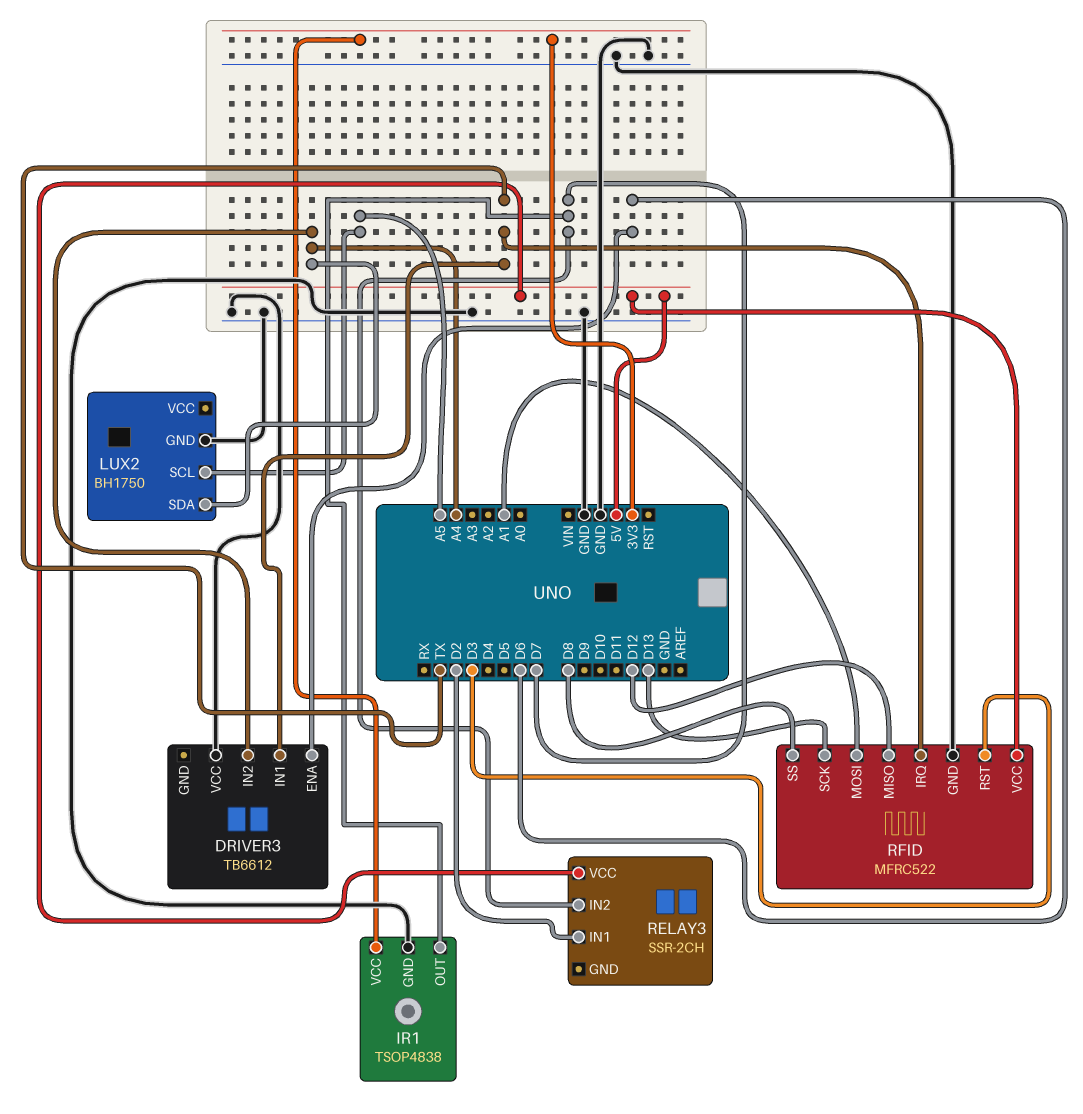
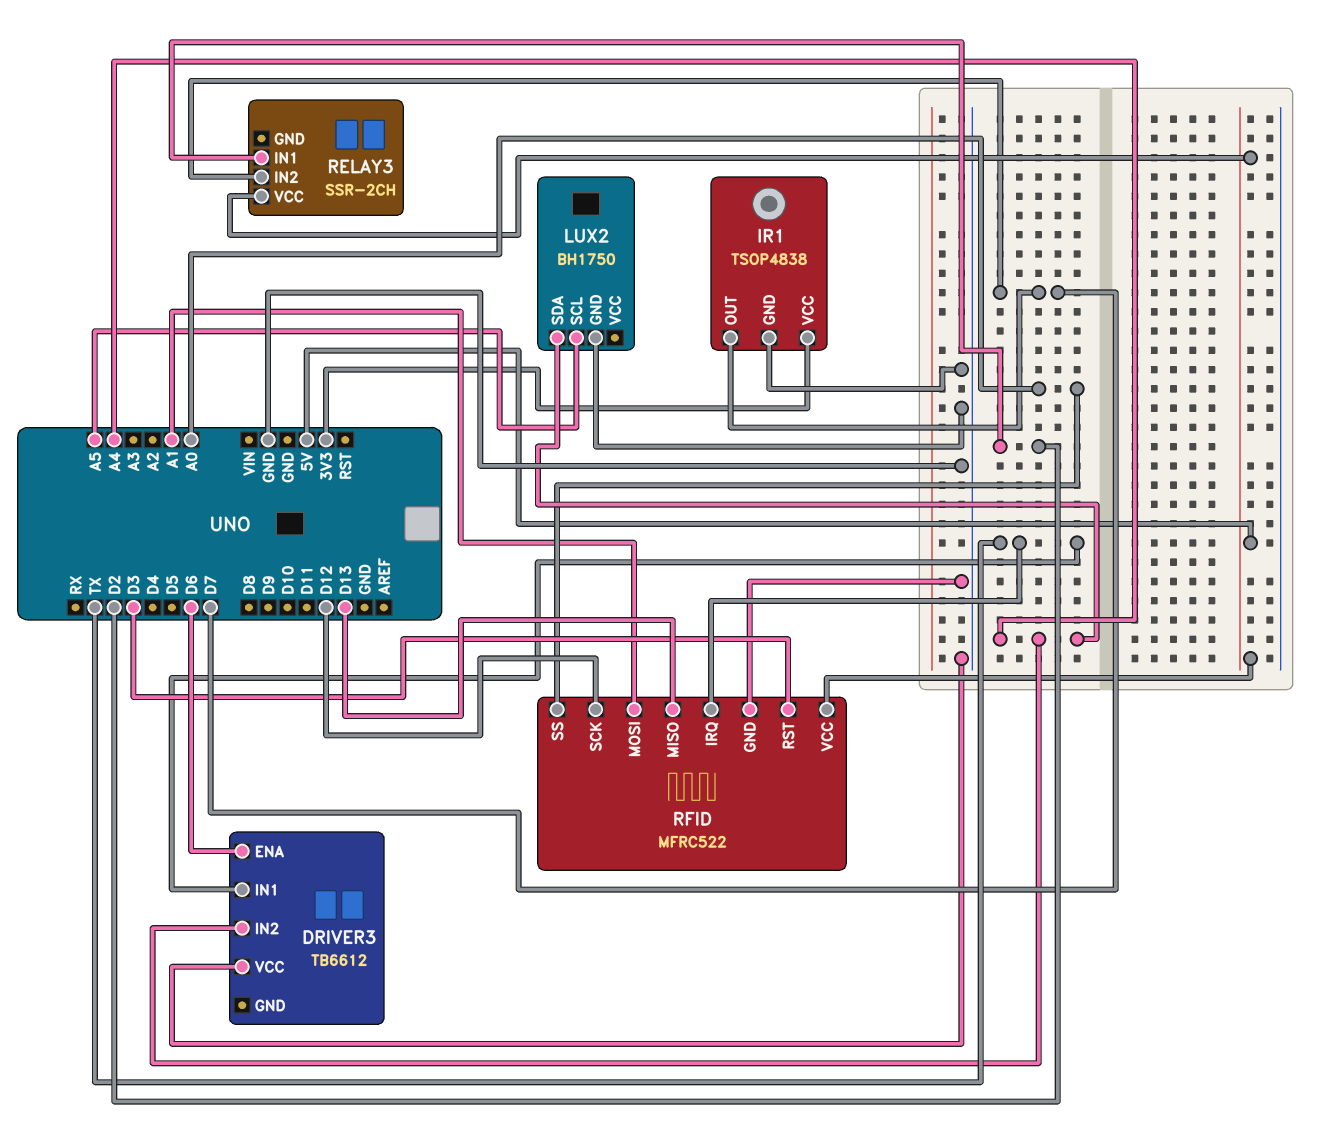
RFID pin MISO: D12 -> D13
RFID pin SCK: D13 -> D12
RFID pin SS: D8 -> A0

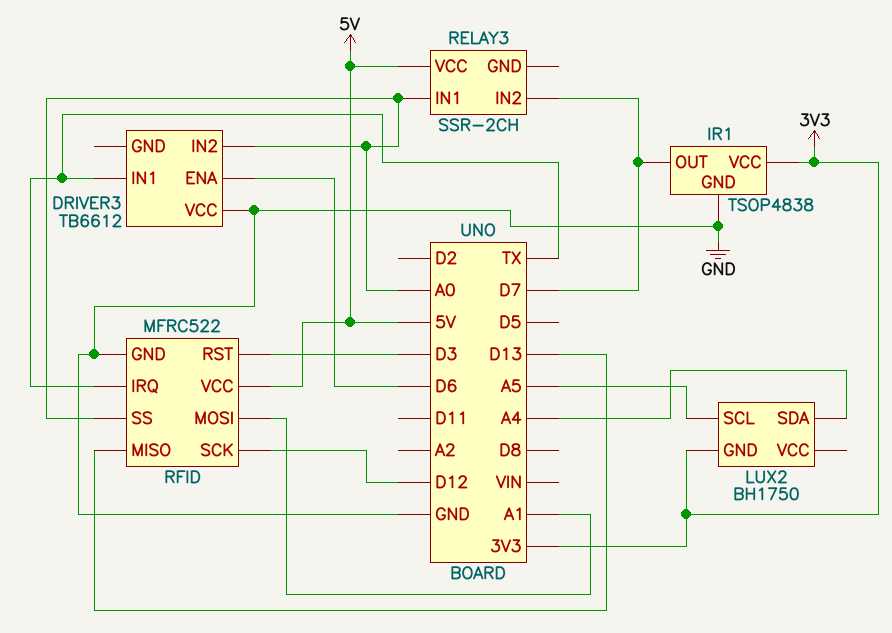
DRIVER3 pin IN2: A4 -> A0
LUX2 pin GND: GND -> 3V3
RELAY3 pin IN1: D2 -> A0

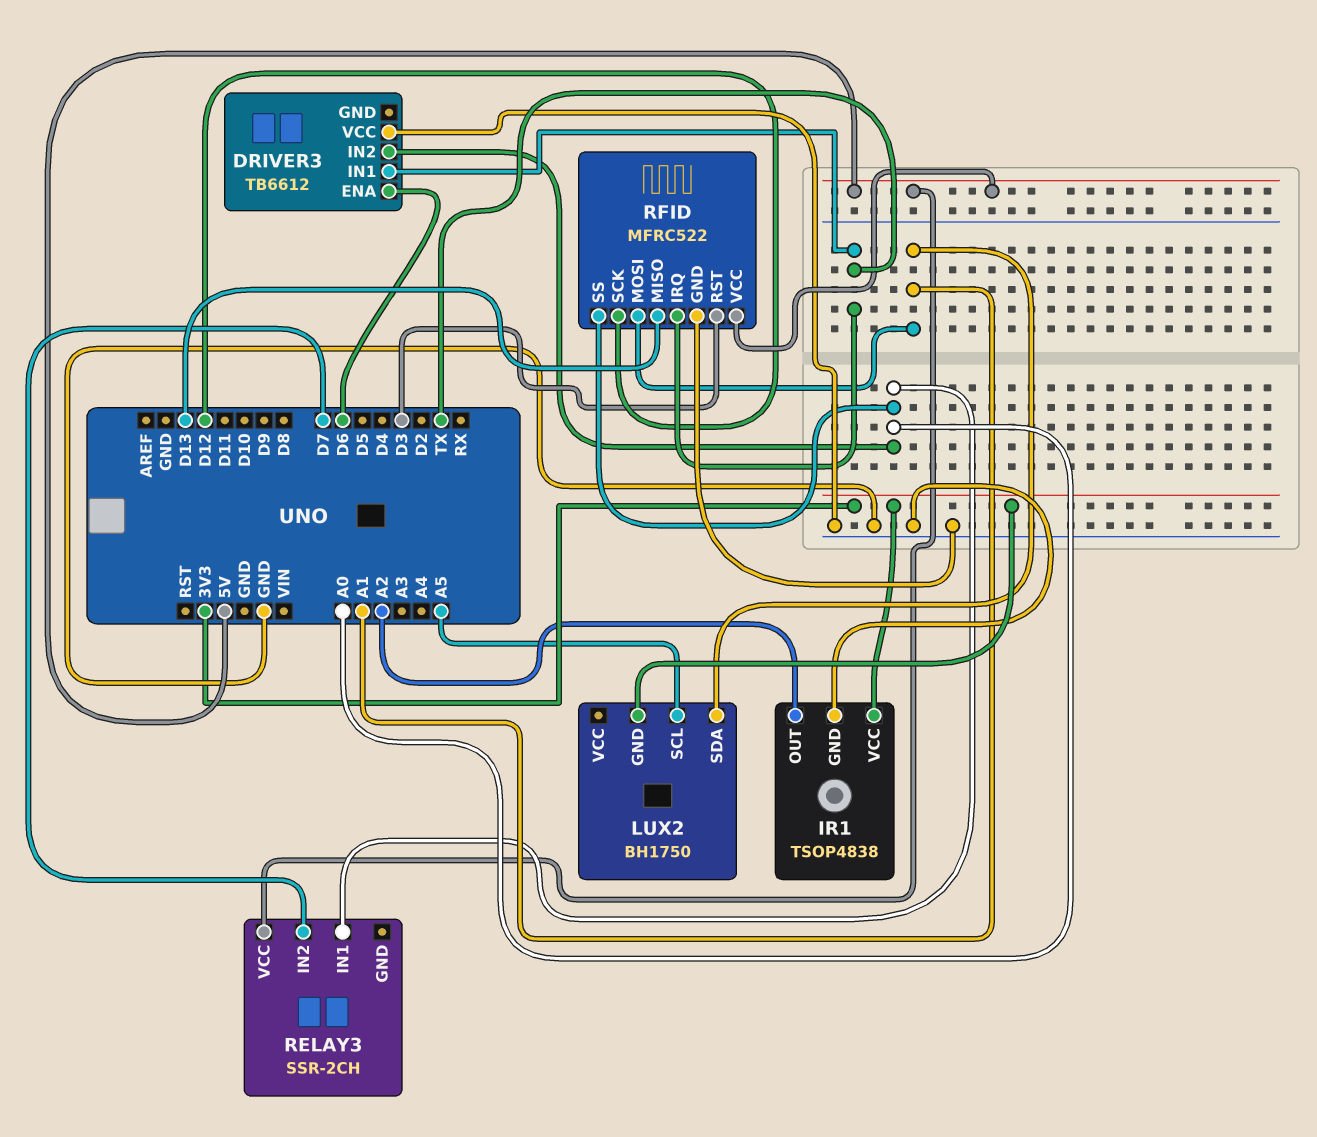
IR1 pin OUT: D7 -> A2
LUX2 pin SDA: A4 -> A1

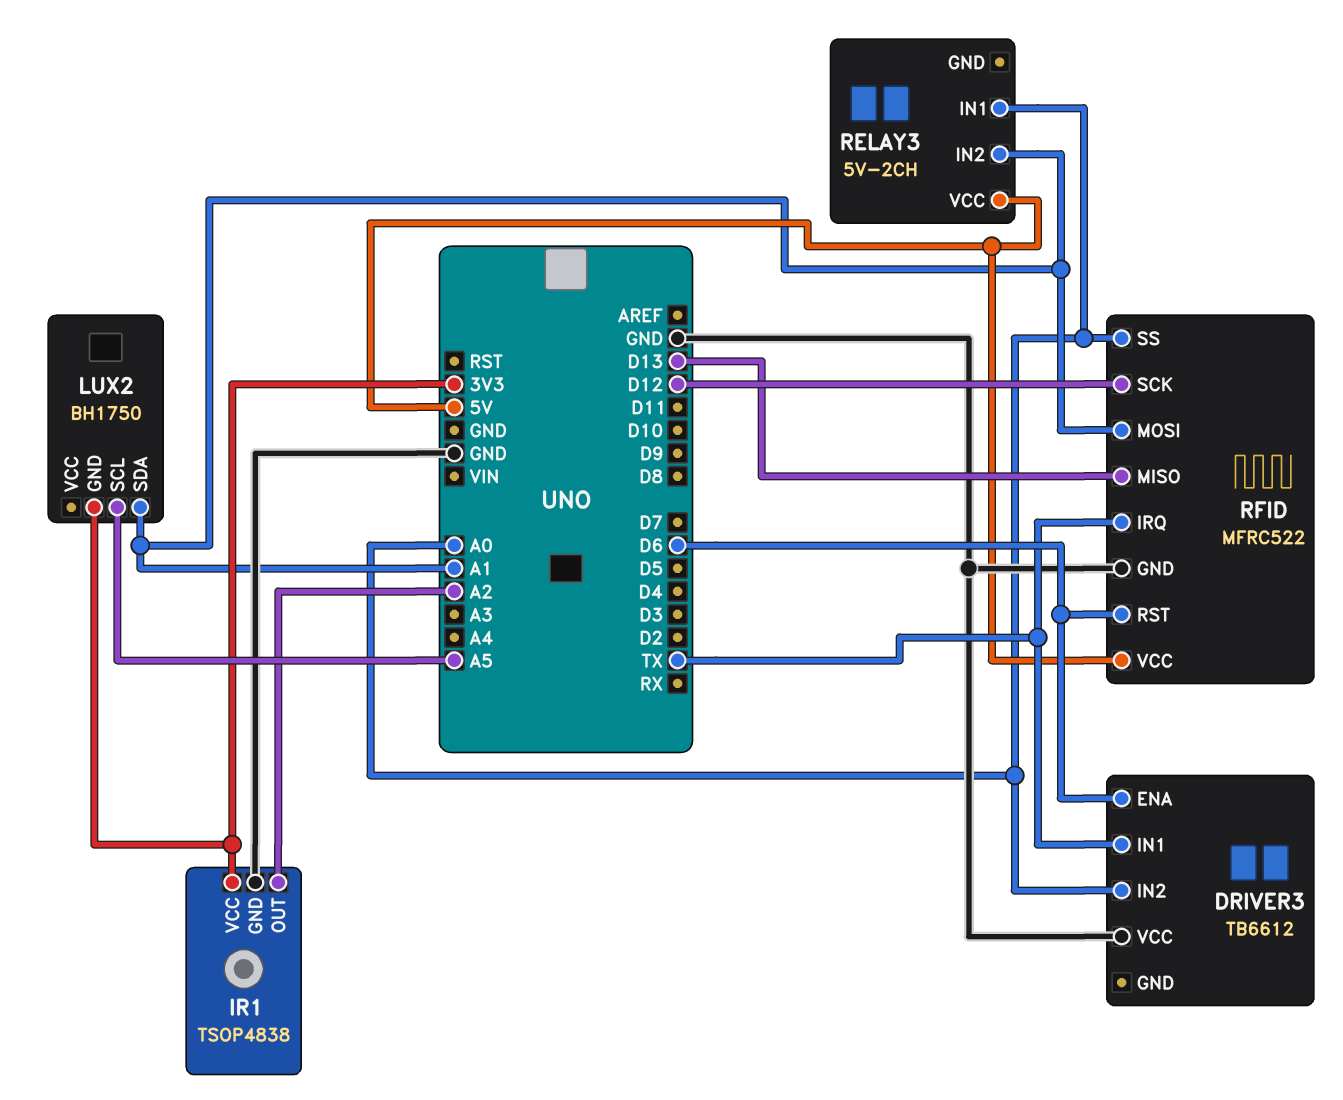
RELAY3: SSR-2CH -> 5V-2CH
RELAY3 pin IN2: D7 -> A1
RFID pin RST: D3 -> D6

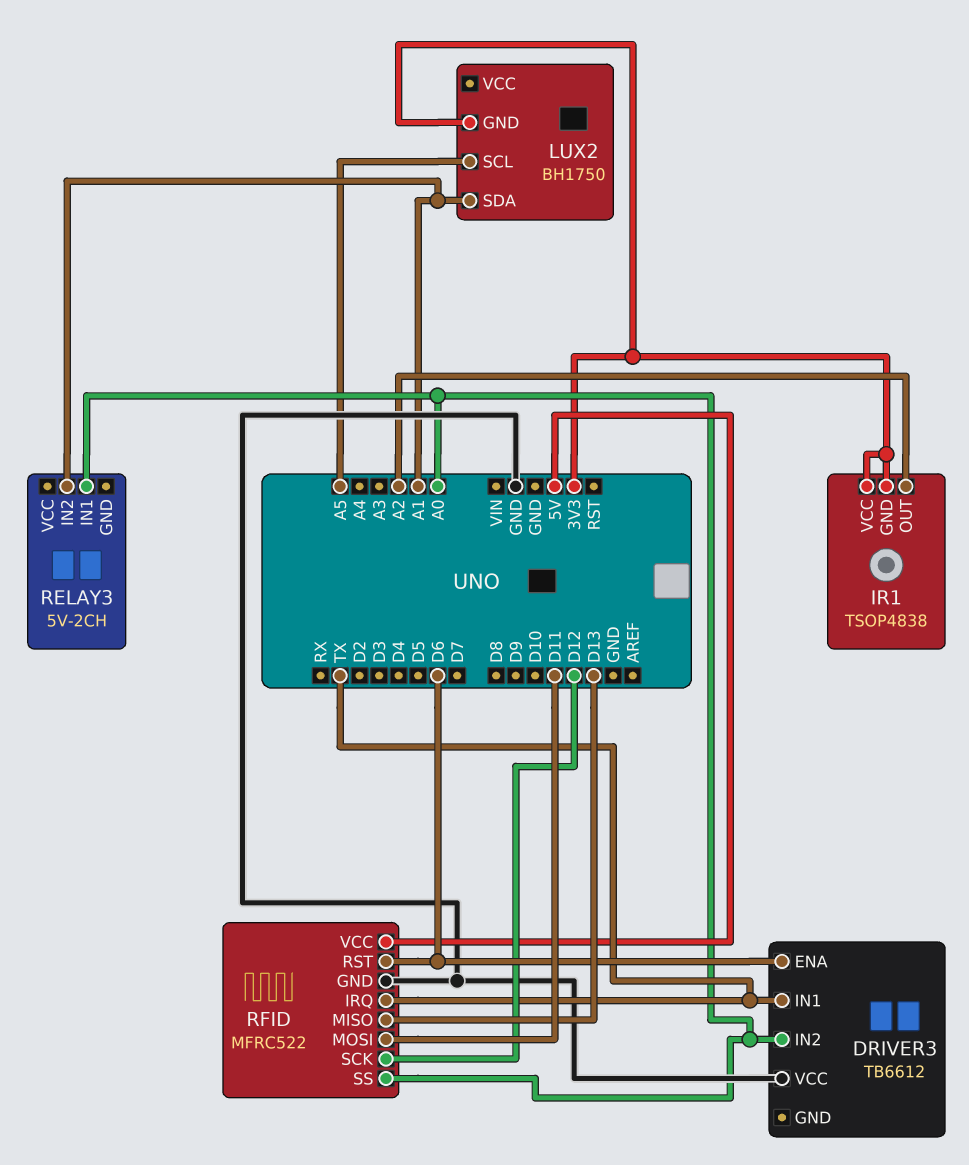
IR1 pin GND: GND -> 3V3
RELAY3 pin VCC: 5V -> none
RFID pin MOSI: A1 -> D11

